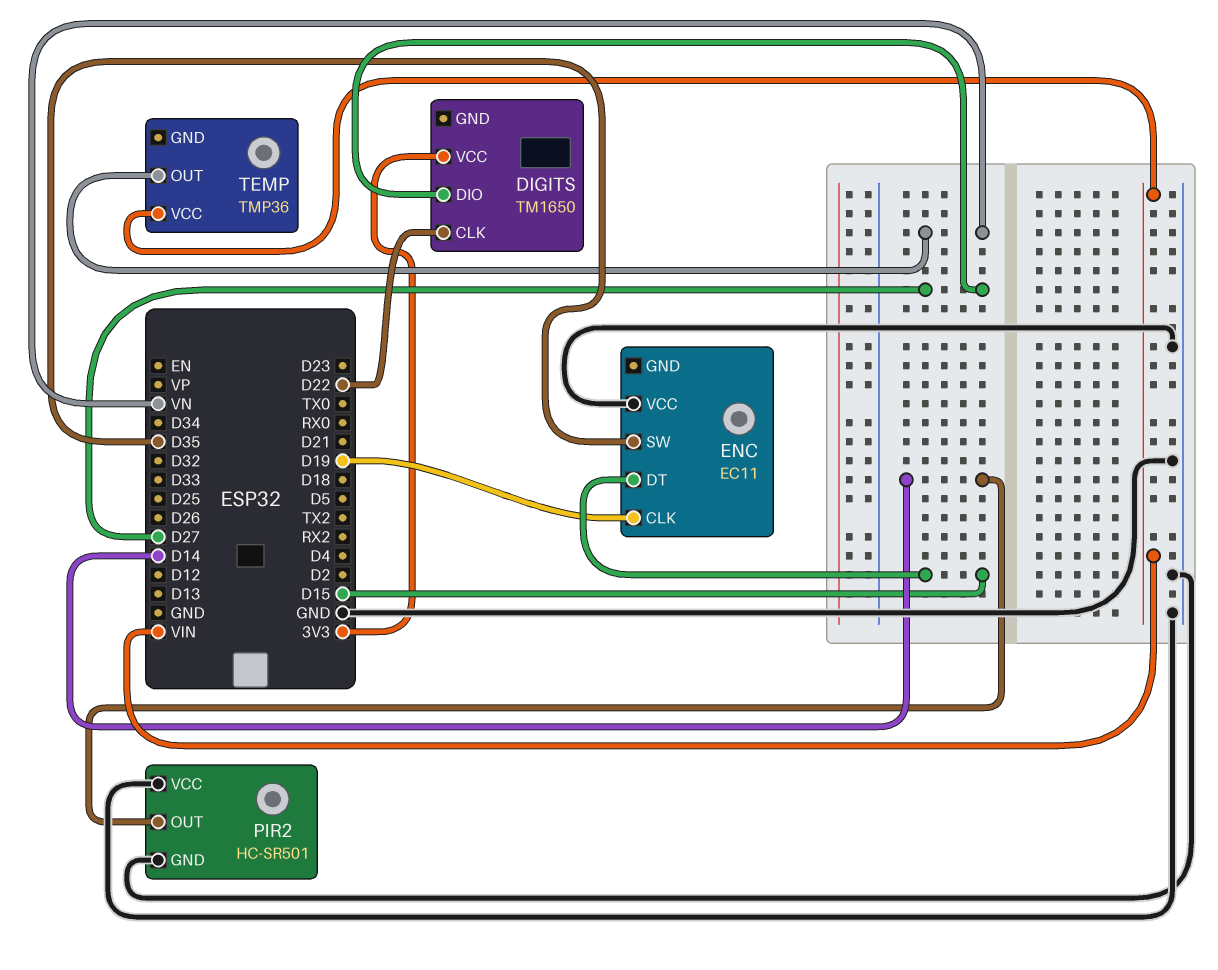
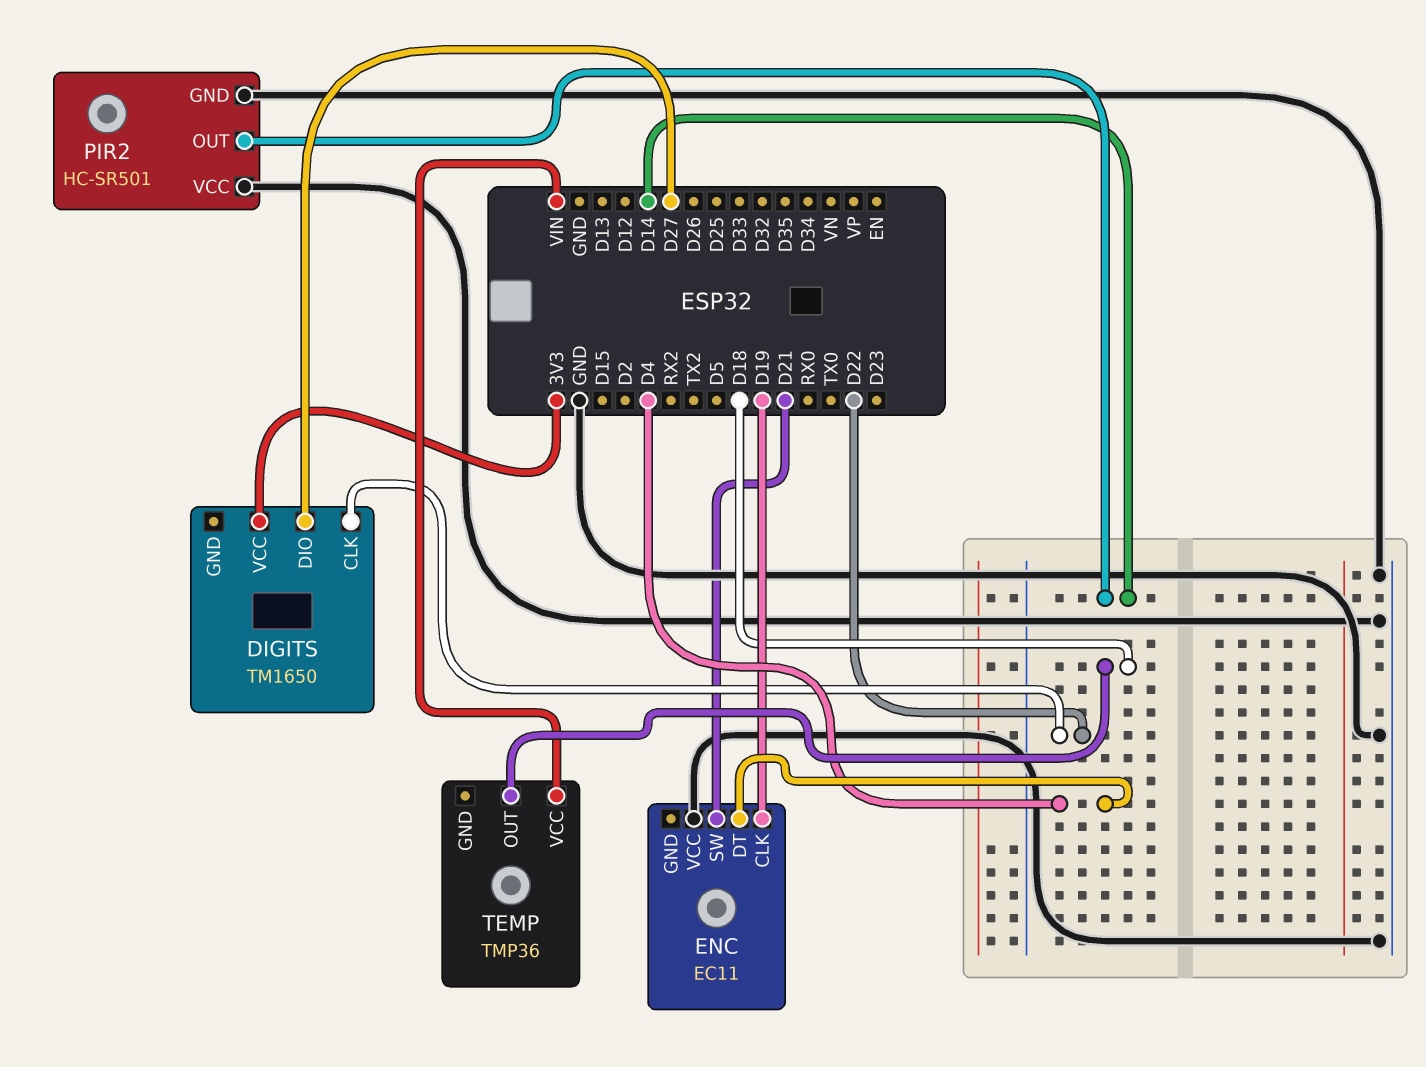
ENC pin DT: D15 -> D4
ENC pin SW: D35 -> D21
TEMP pin OUT: VN -> D18

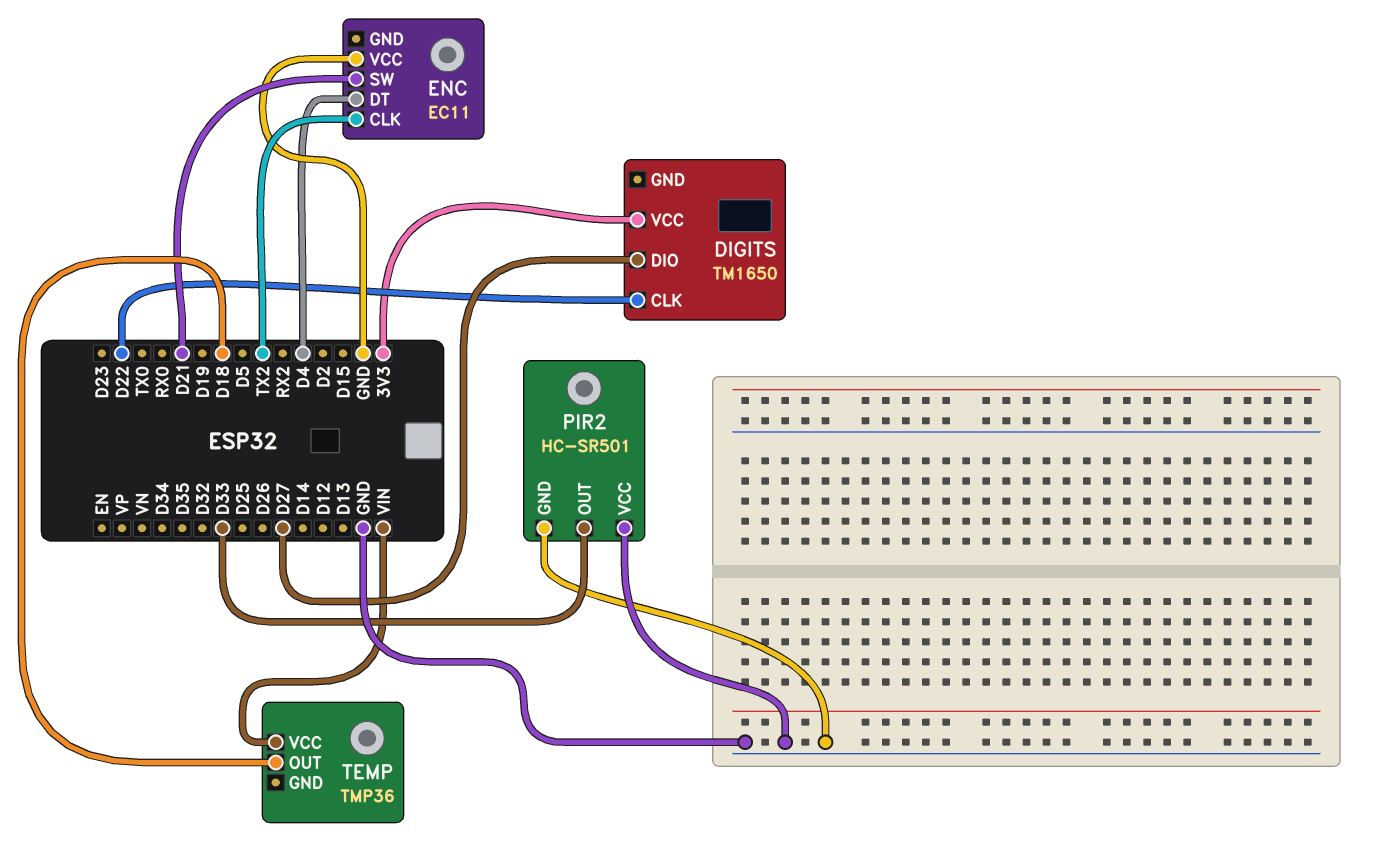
ENC pin CLK: D19 -> TX2
PIR2 pin OUT: D14 -> D33

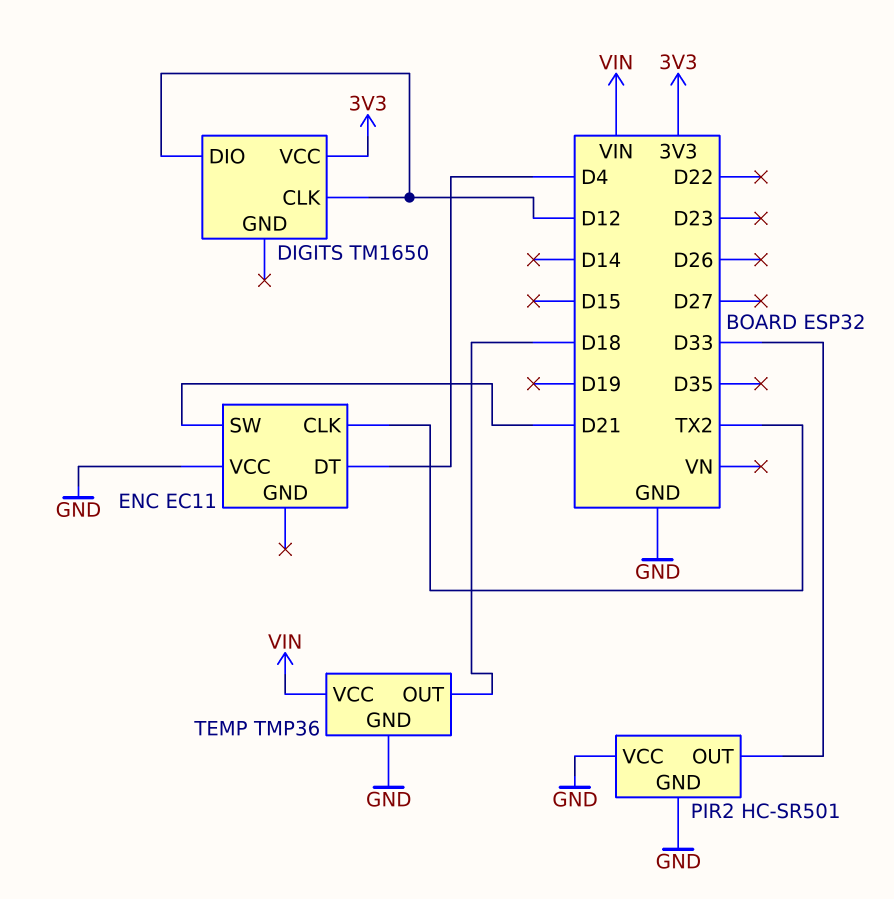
DIGITS pin CLK: D22 -> D12
DIGITS pin DIO: D27 -> D12
TEMP pin GND: none -> GND

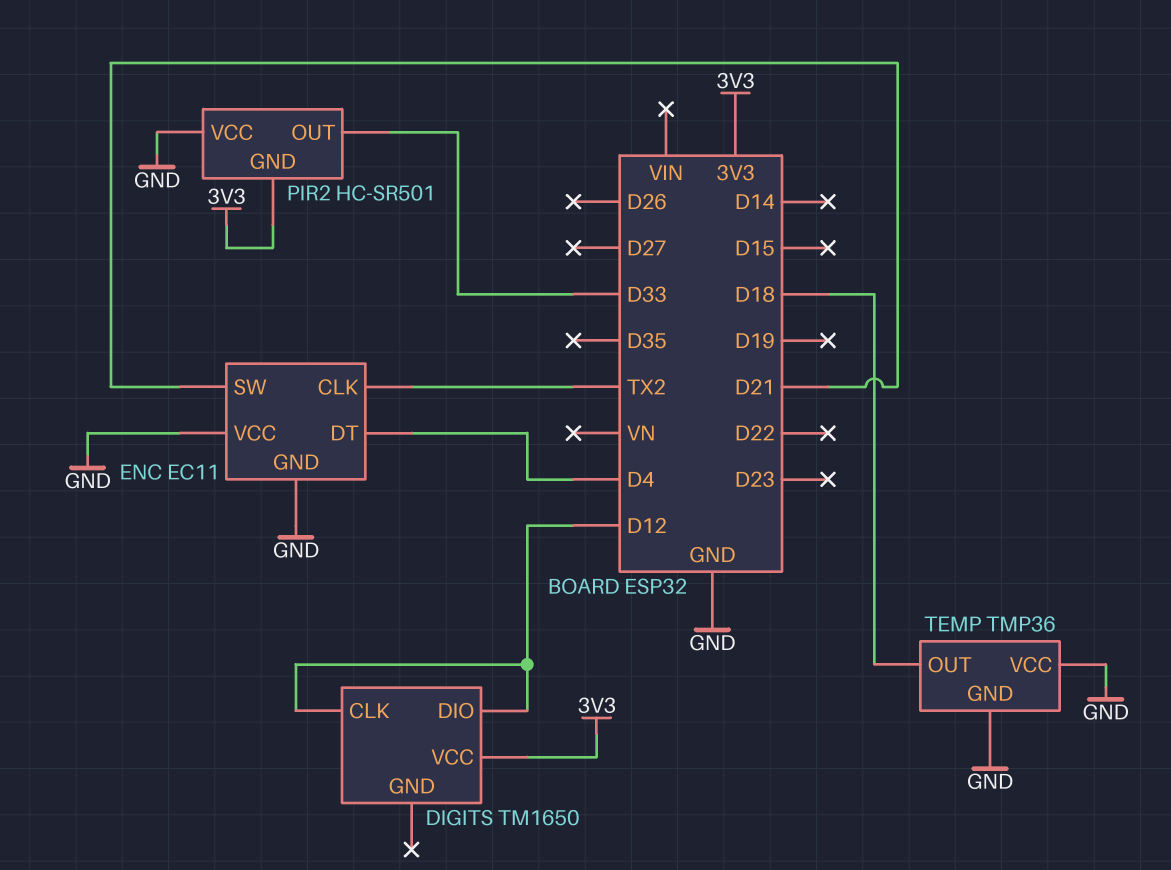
ENC pin GND: none -> GND
PIR2 pin GND: GND -> 3V3
TEMP pin VCC: VIN -> GND

